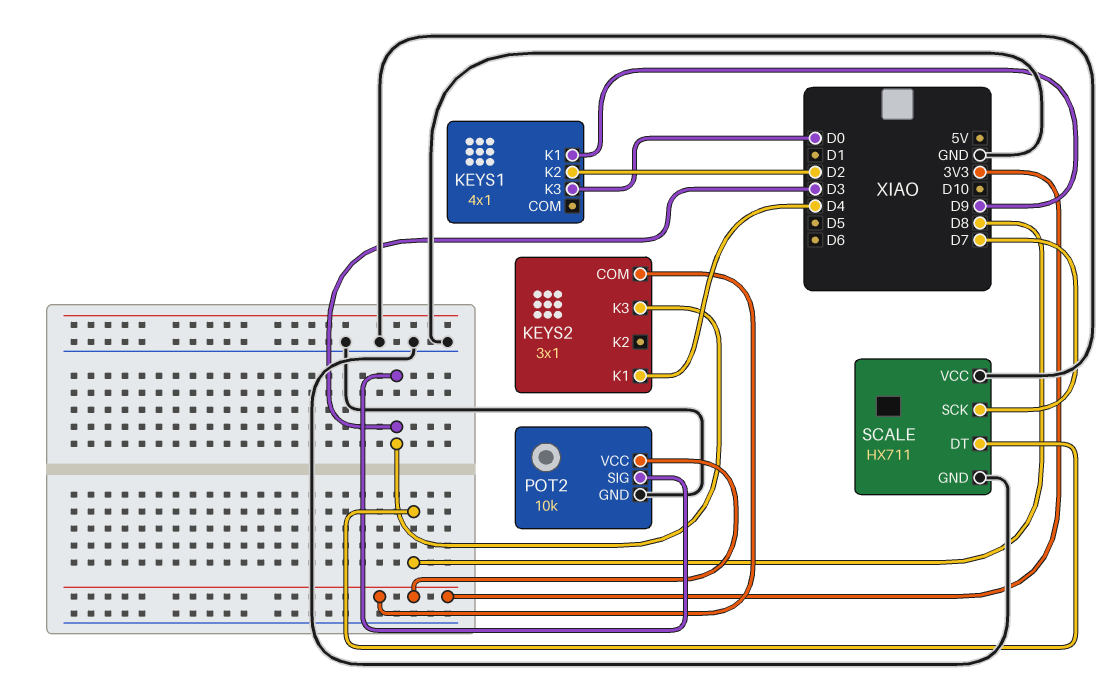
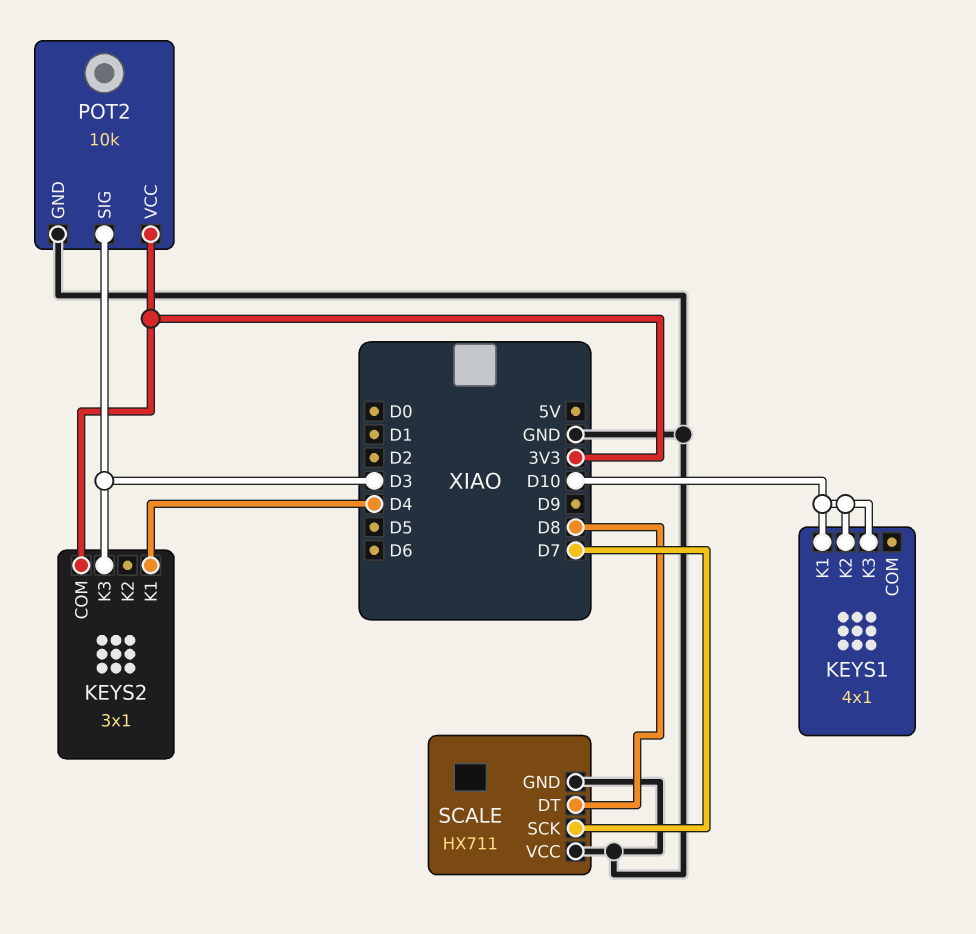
KEYS1 pin K1: D9 -> D10
KEYS1 pin K2: D2 -> D10
KEYS1 pin K3: D0 -> D10

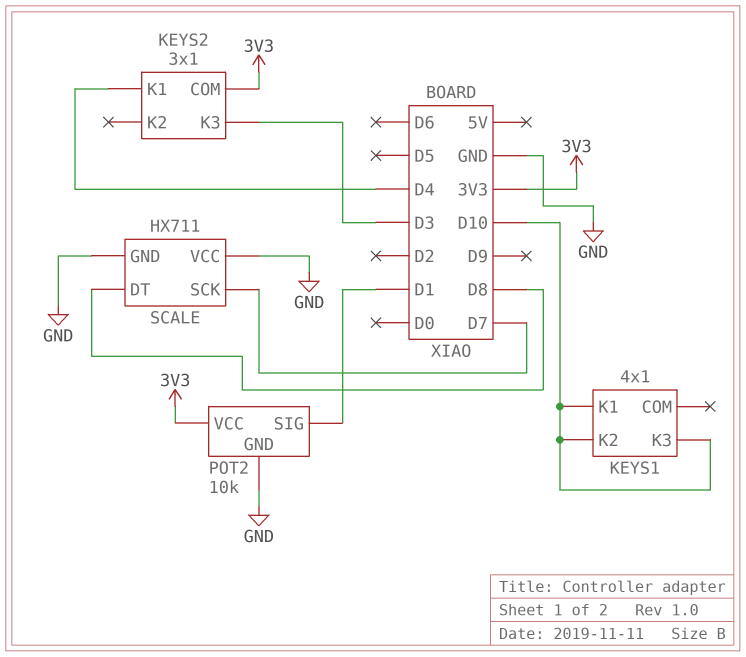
POT2 pin SIG: D3 -> D1

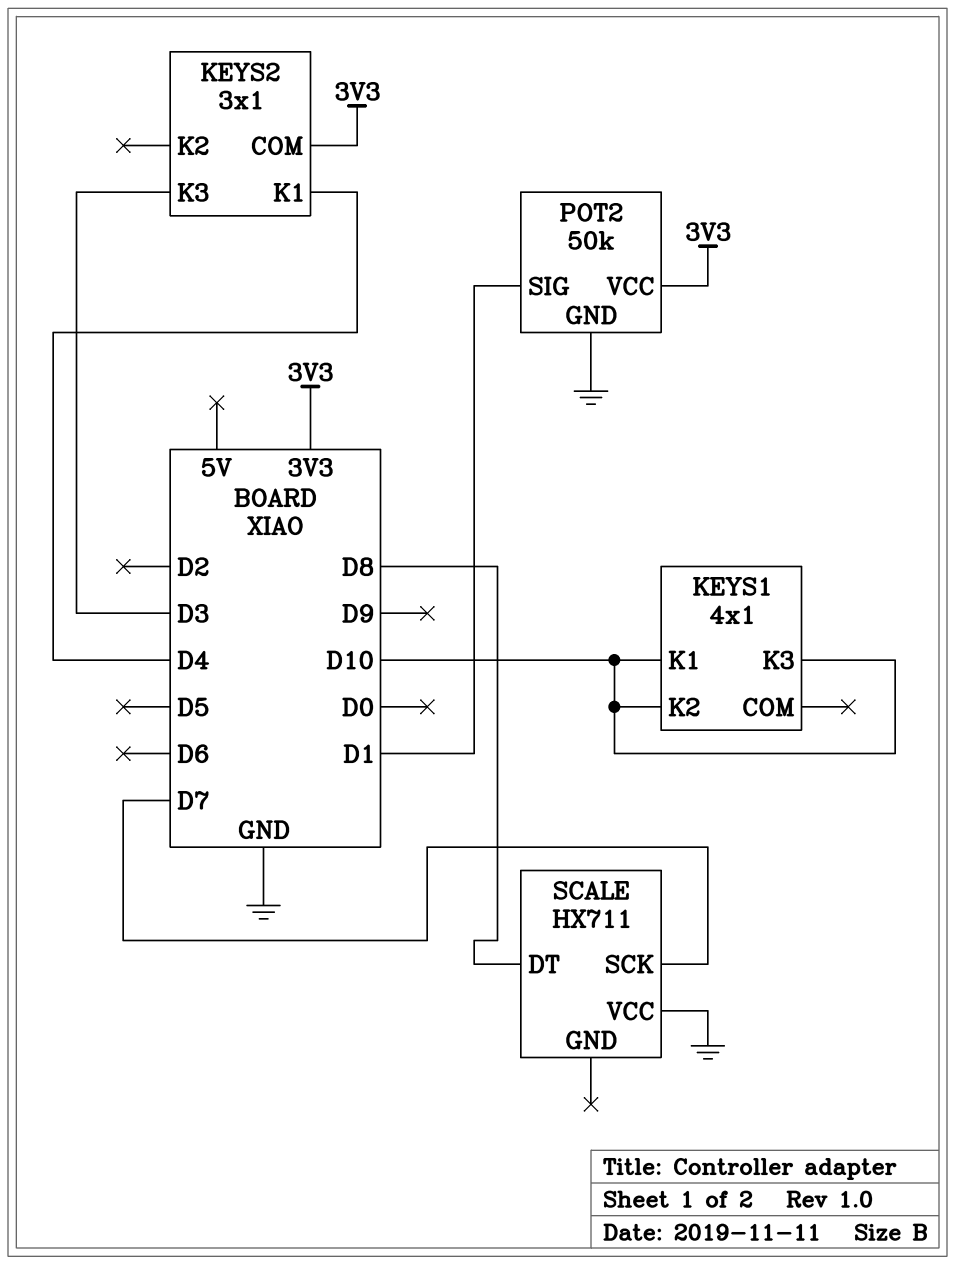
POT2: 10k -> 50k
SCALE pin GND: GND -> none

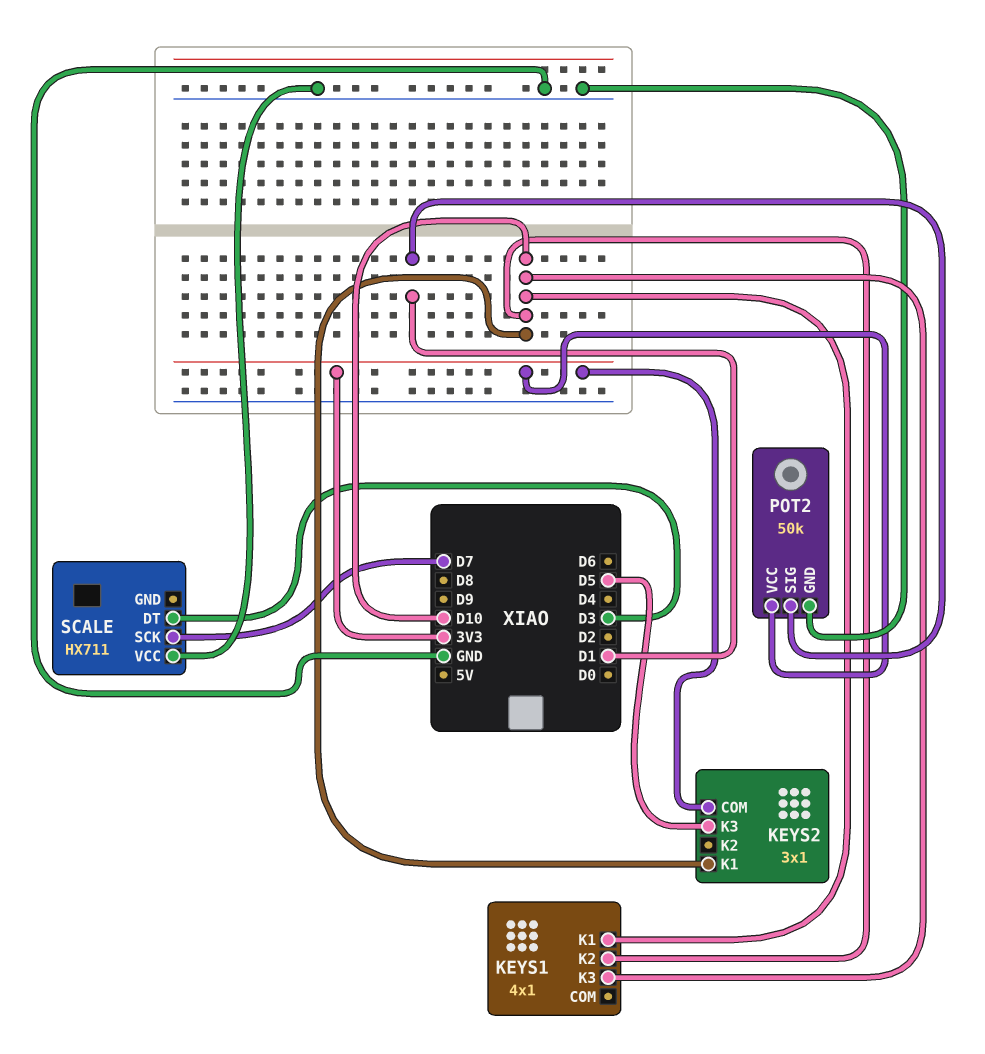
KEYS2 pin K1: D4 -> D10
KEYS2 pin K3: D3 -> D5
SCALE pin DT: D8 -> D3

